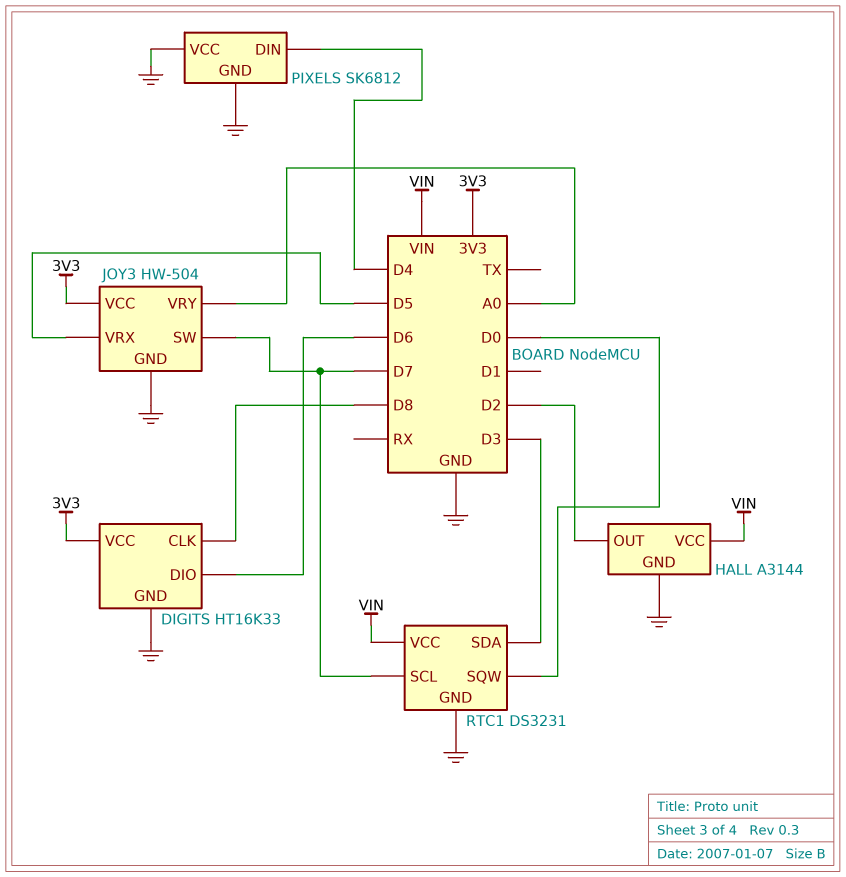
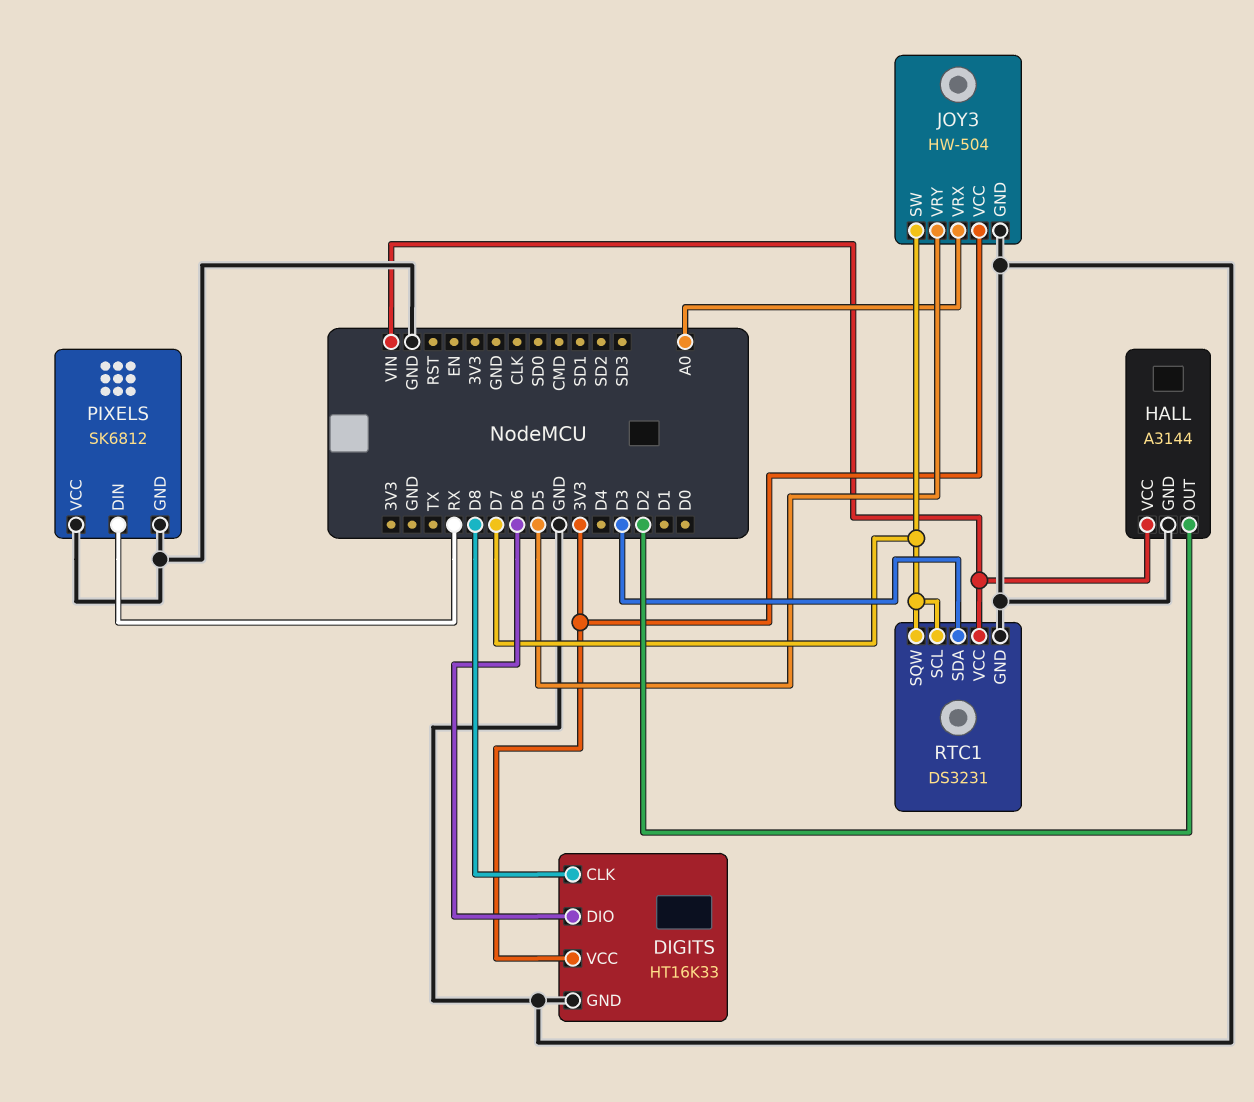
JOY3 pin VRX: D5 -> A0
JOY3 pin VRY: A0 -> D5
PIXELS pin DIN: D4 -> RX
RTC1 pin SQW: D0 -> D7

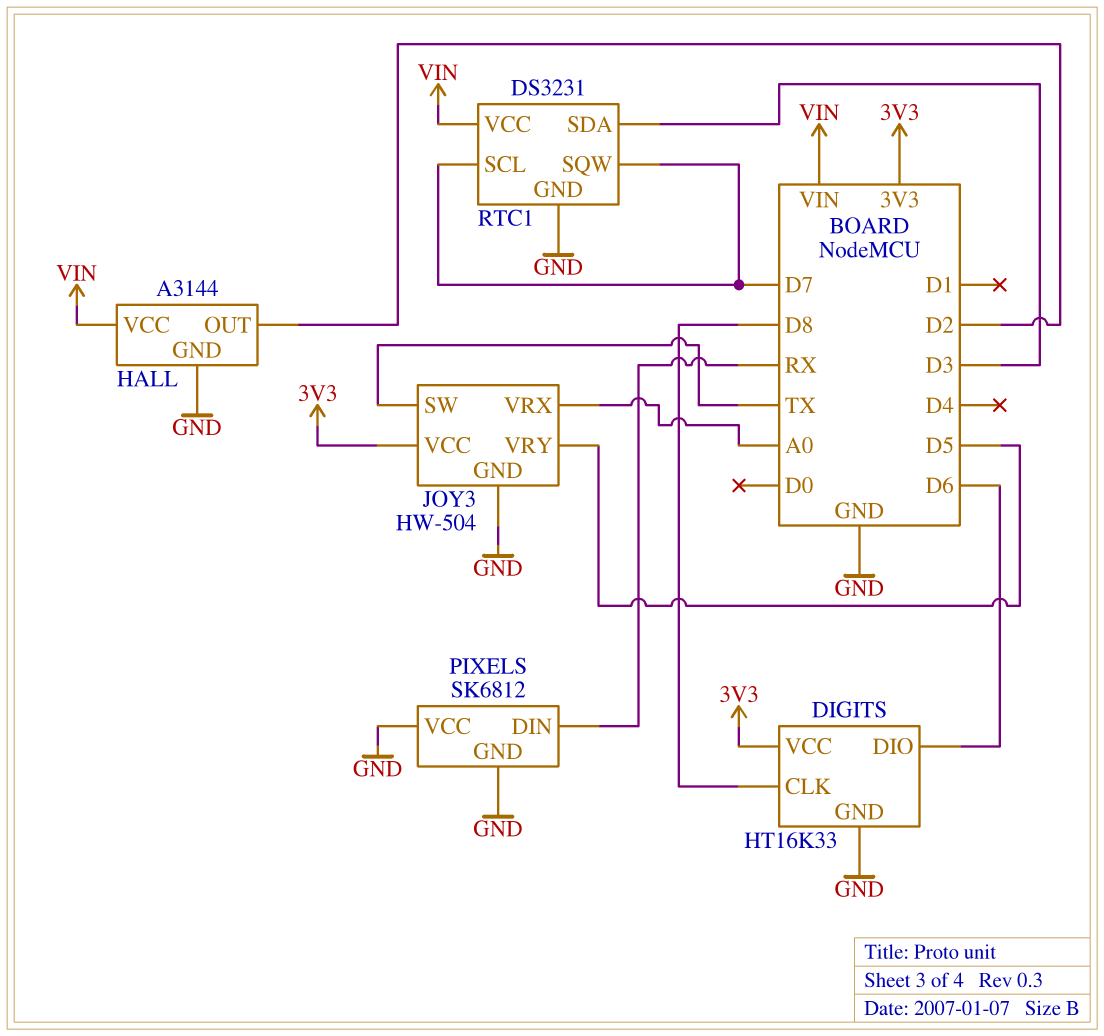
JOY3 pin SW: D7 -> TX

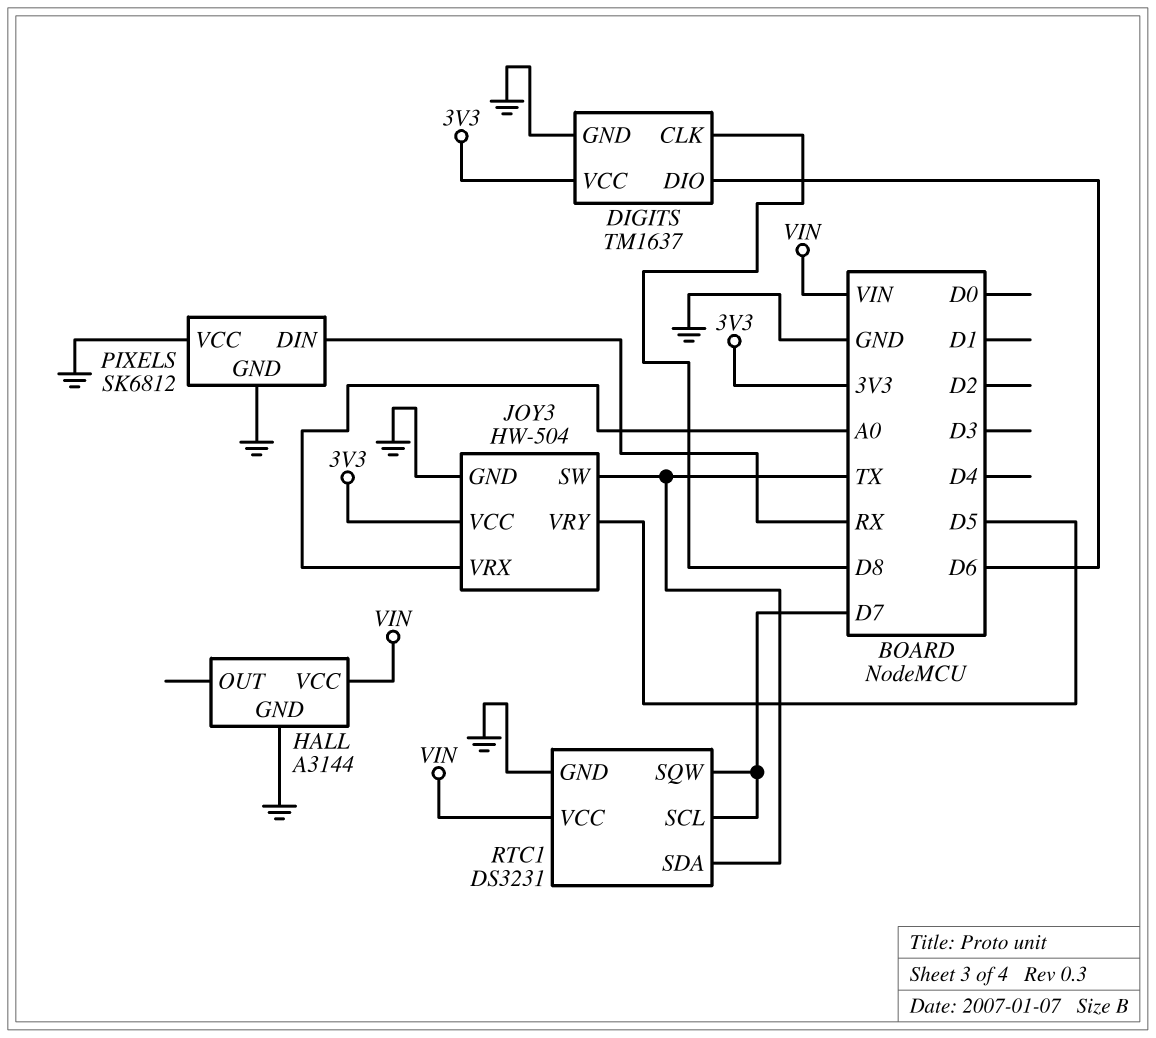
DIGITS: HT16K33 -> TM1637
HALL pin OUT: D2 -> none
RTC1 pin SDA: D3 -> TX

